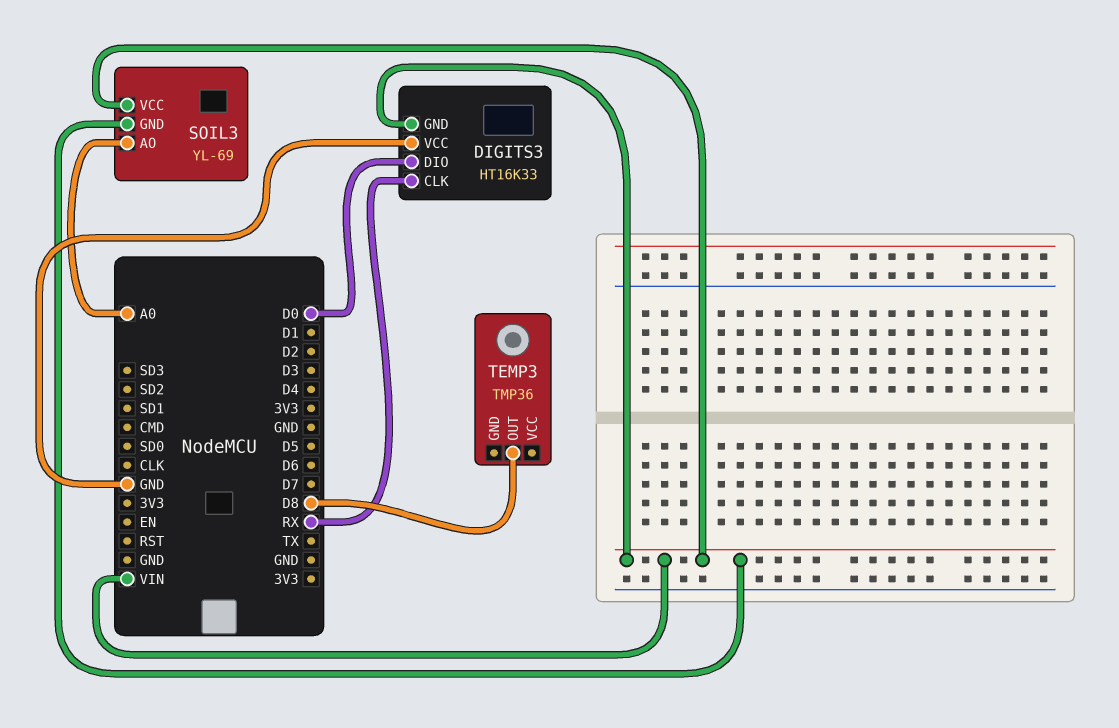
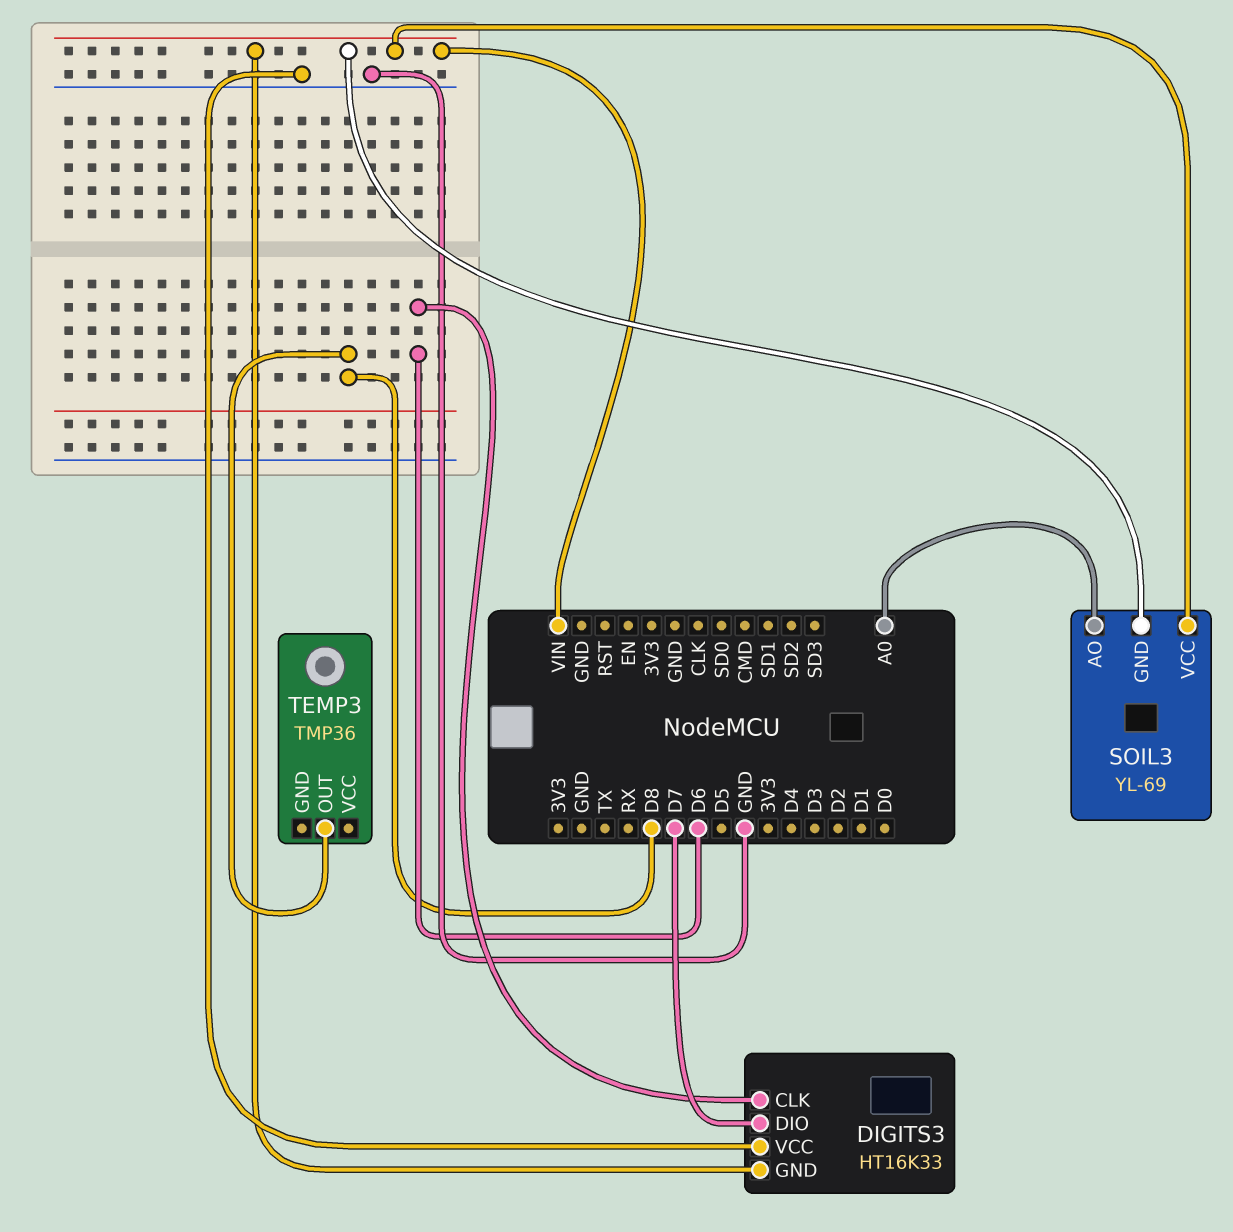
DIGITS3 pin CLK: RX -> D6
DIGITS3 pin DIO: D0 -> D7

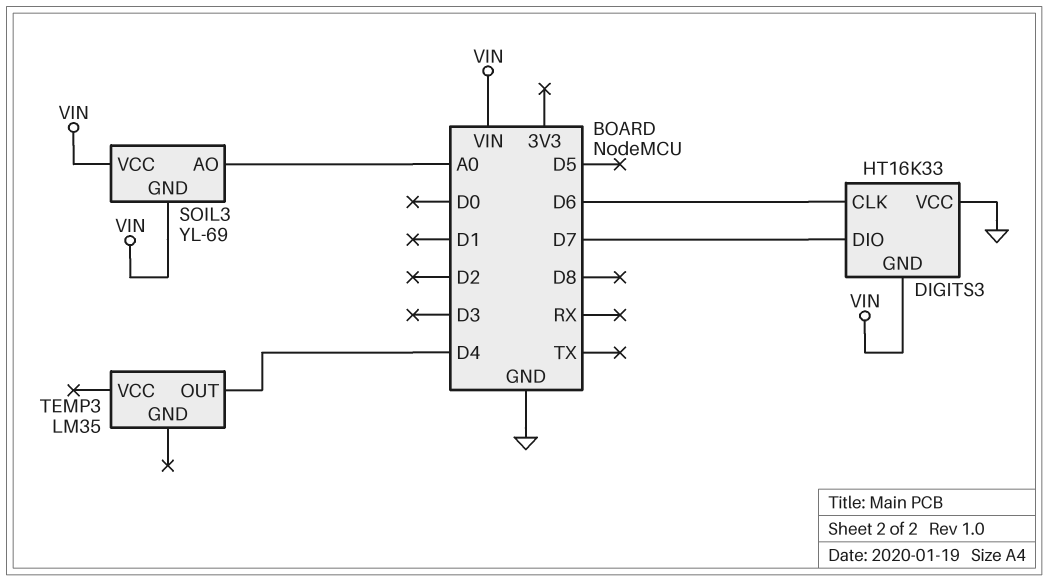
TEMP3: TMP36 -> LM35
TEMP3 pin OUT: D8 -> D4

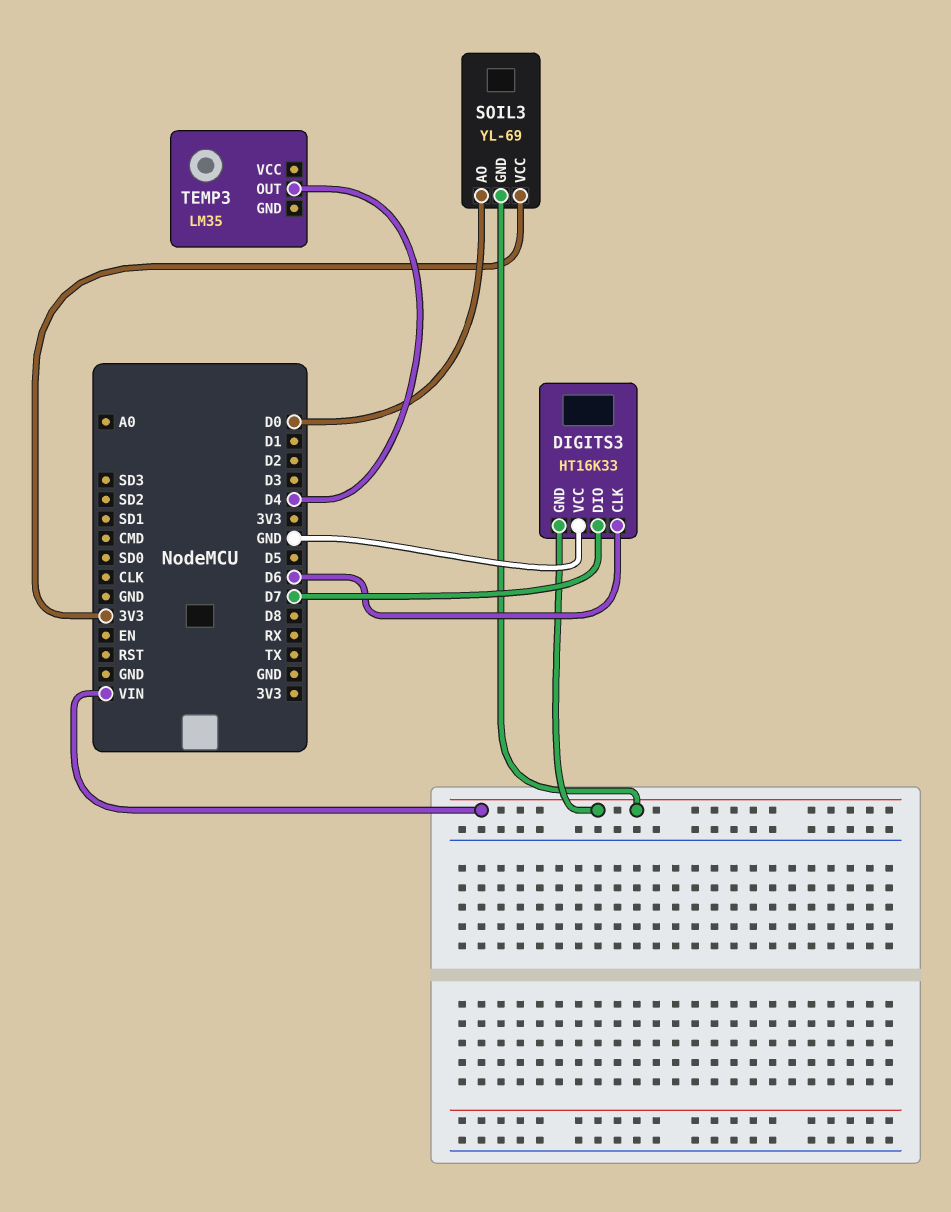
SOIL3 pin AO: A0 -> D0
SOIL3 pin VCC: VIN -> 3V3

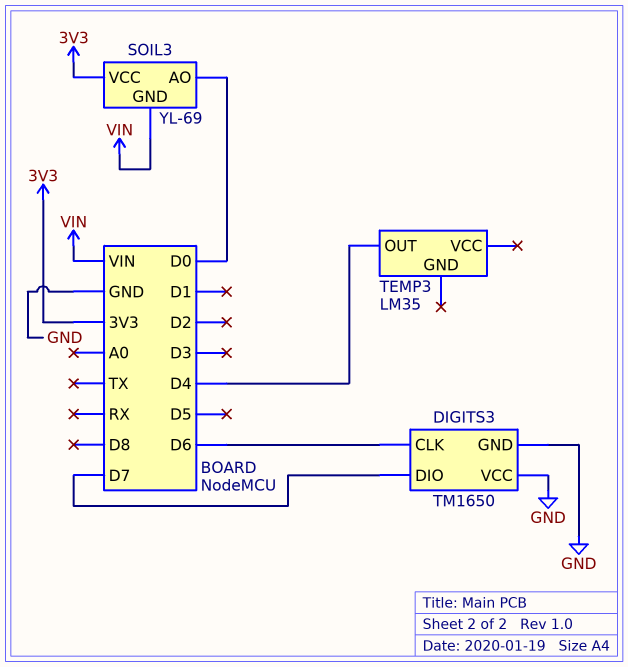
DIGITS3: HT16K33 -> TM1650
DIGITS3 pin GND: VIN -> GND

